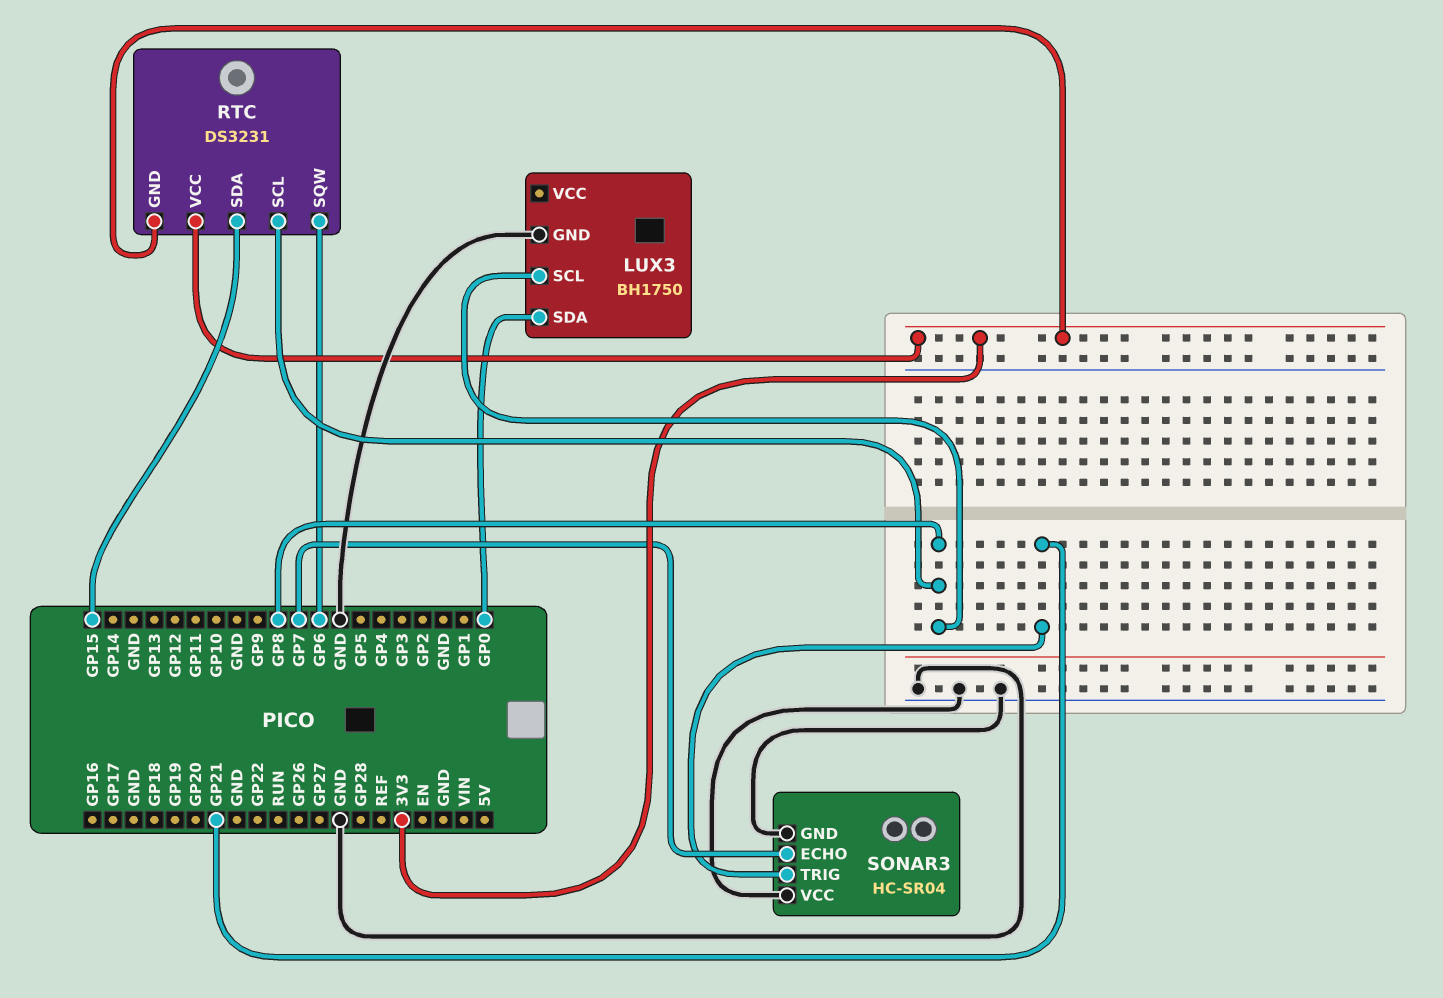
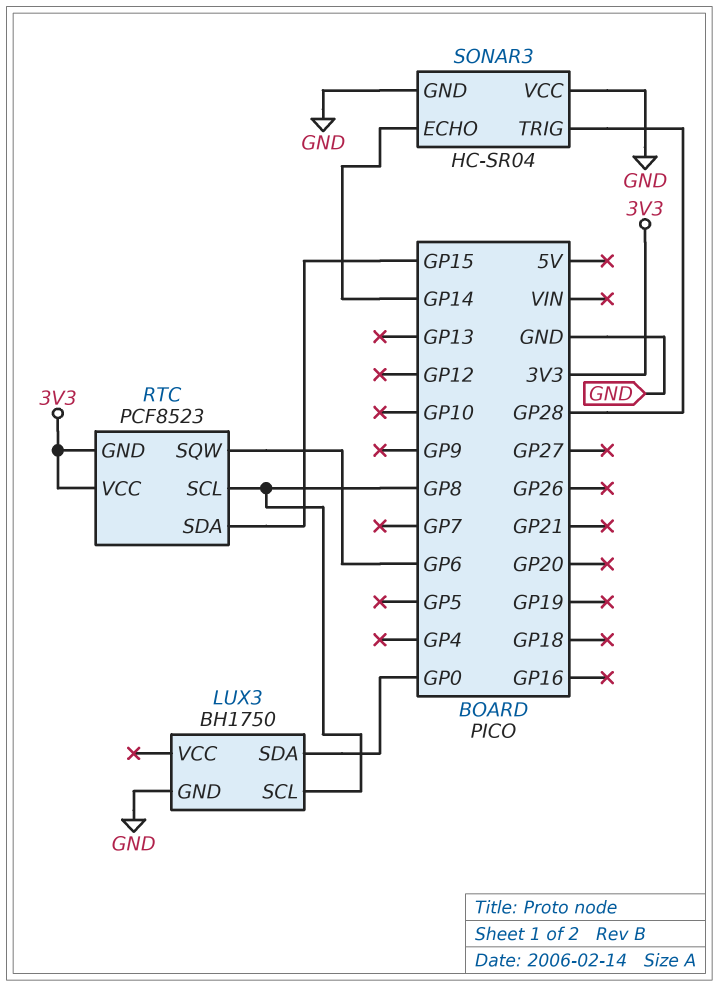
RTC: DS3231 -> PCF8523
SONAR3 pin ECHO: GP7 -> GP14
SONAR3 pin TRIG: GP21 -> GP28

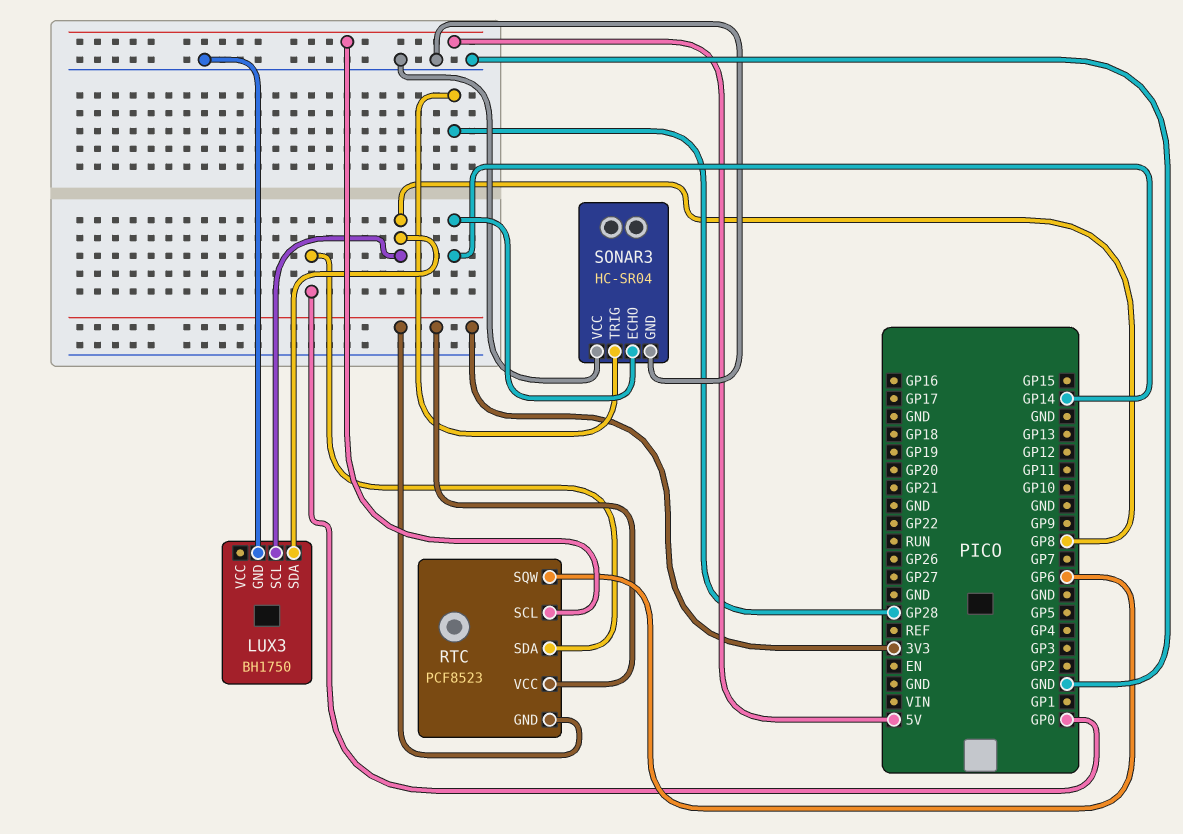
LUX3 pin SDA: GP0 -> GP8
RTC pin SCL: GP8 -> 5V
RTC pin SDA: GP15 -> GP0

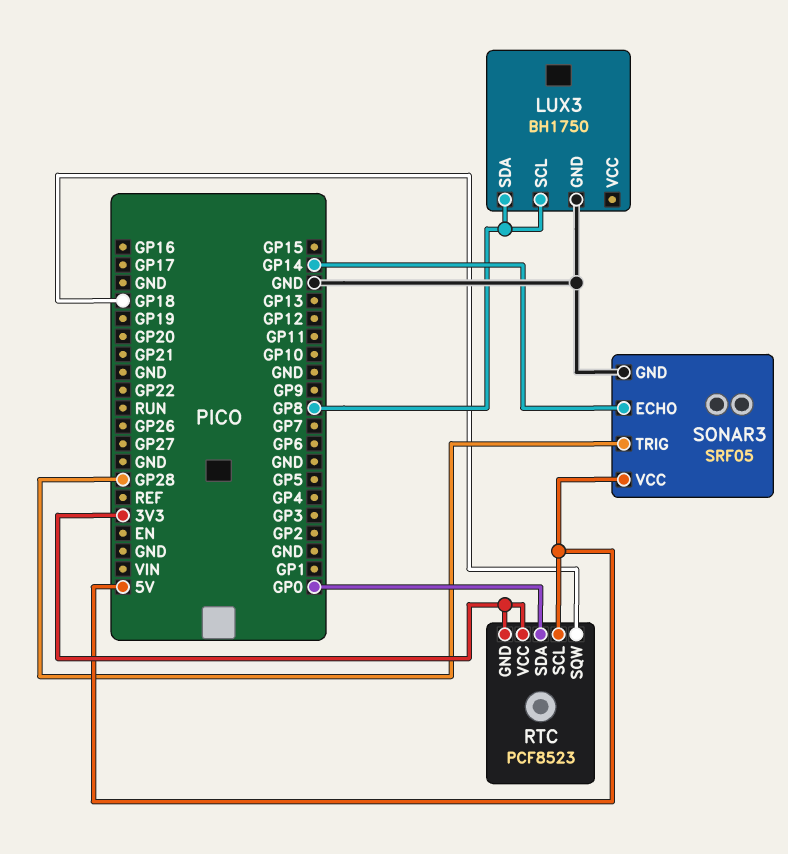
RTC pin SQW: GP6 -> GP18
SONAR3: HC-SR04 -> SRF05
SONAR3 pin VCC: GND -> 5V

